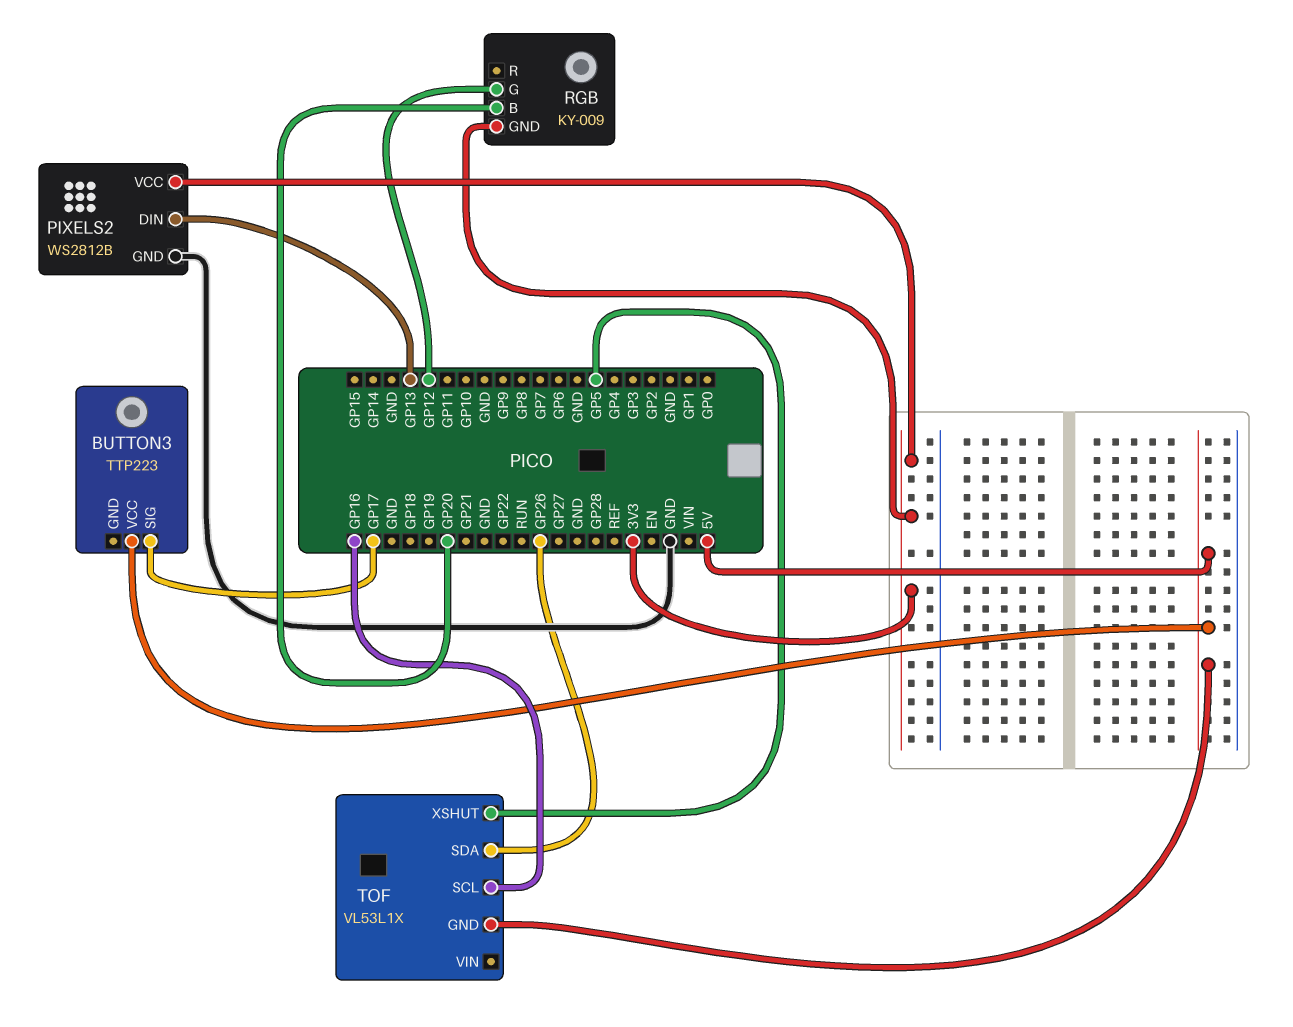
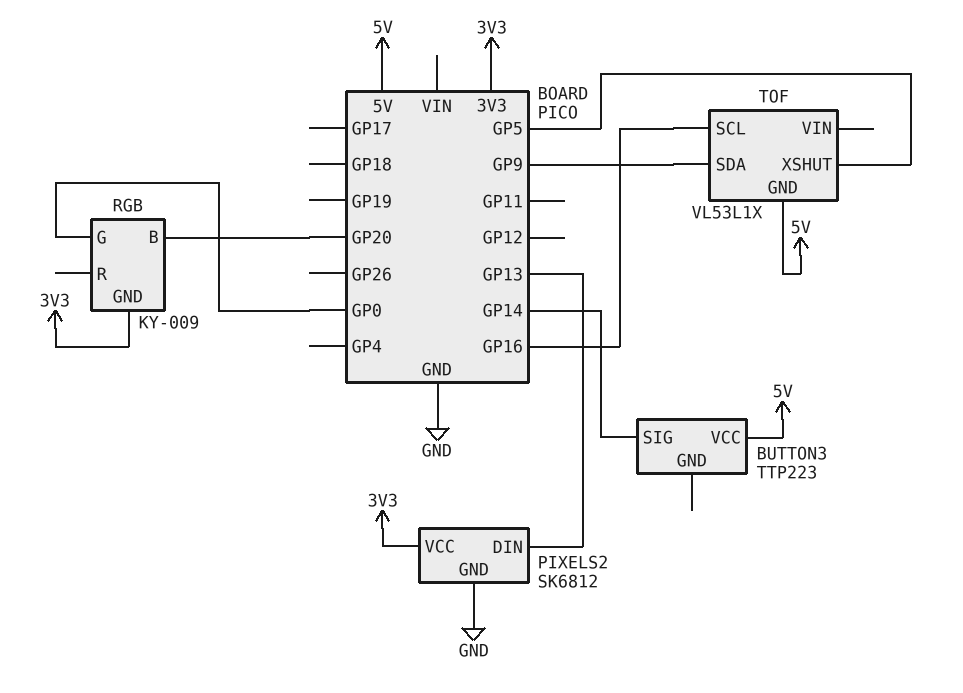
BUTTON3 pin SIG: GP17 -> GP14
PIXELS2: WS2812B -> SK6812
RGB pin G: GP12 -> GP0
TOF pin SDA: GP26 -> GP9

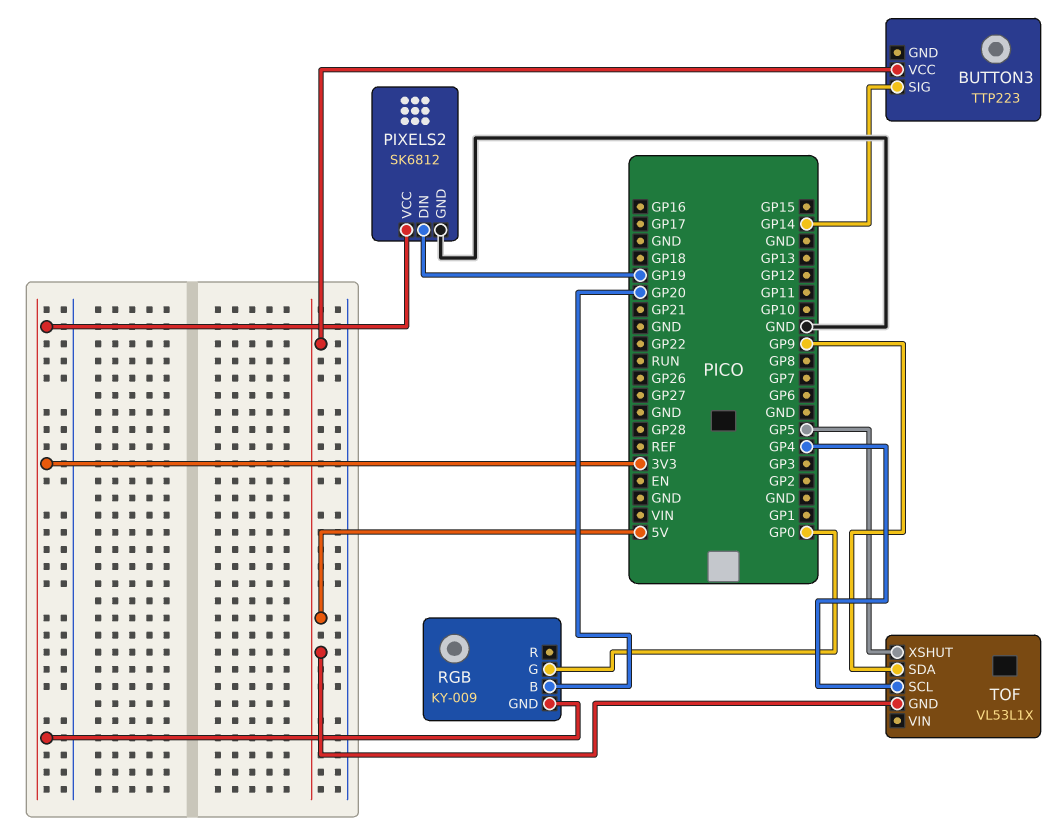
PIXELS2 pin DIN: GP13 -> GP19
TOF pin SCL: GP16 -> GP4

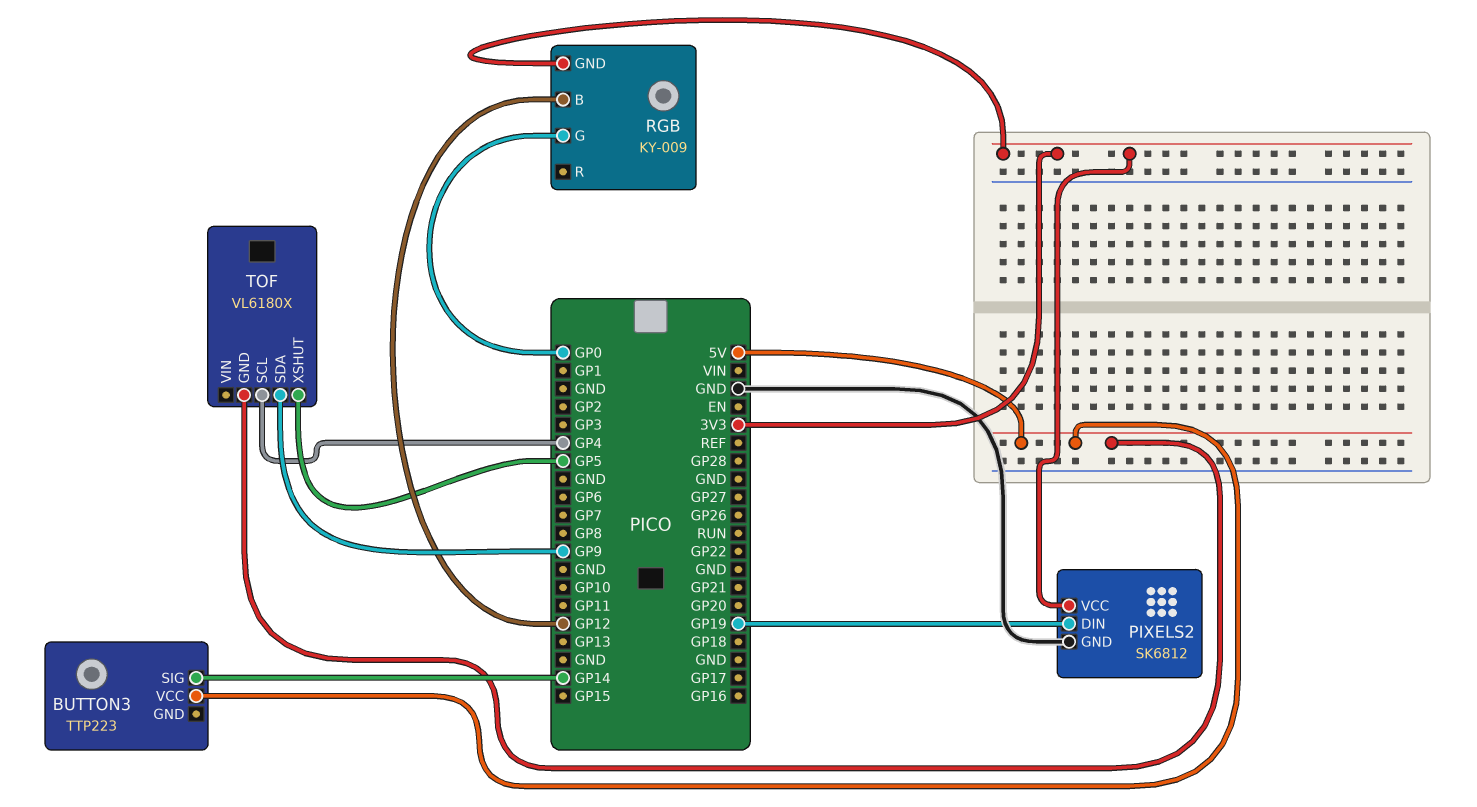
RGB pin B: GP20 -> GP12
TOF: VL53L1X -> VL6180X

